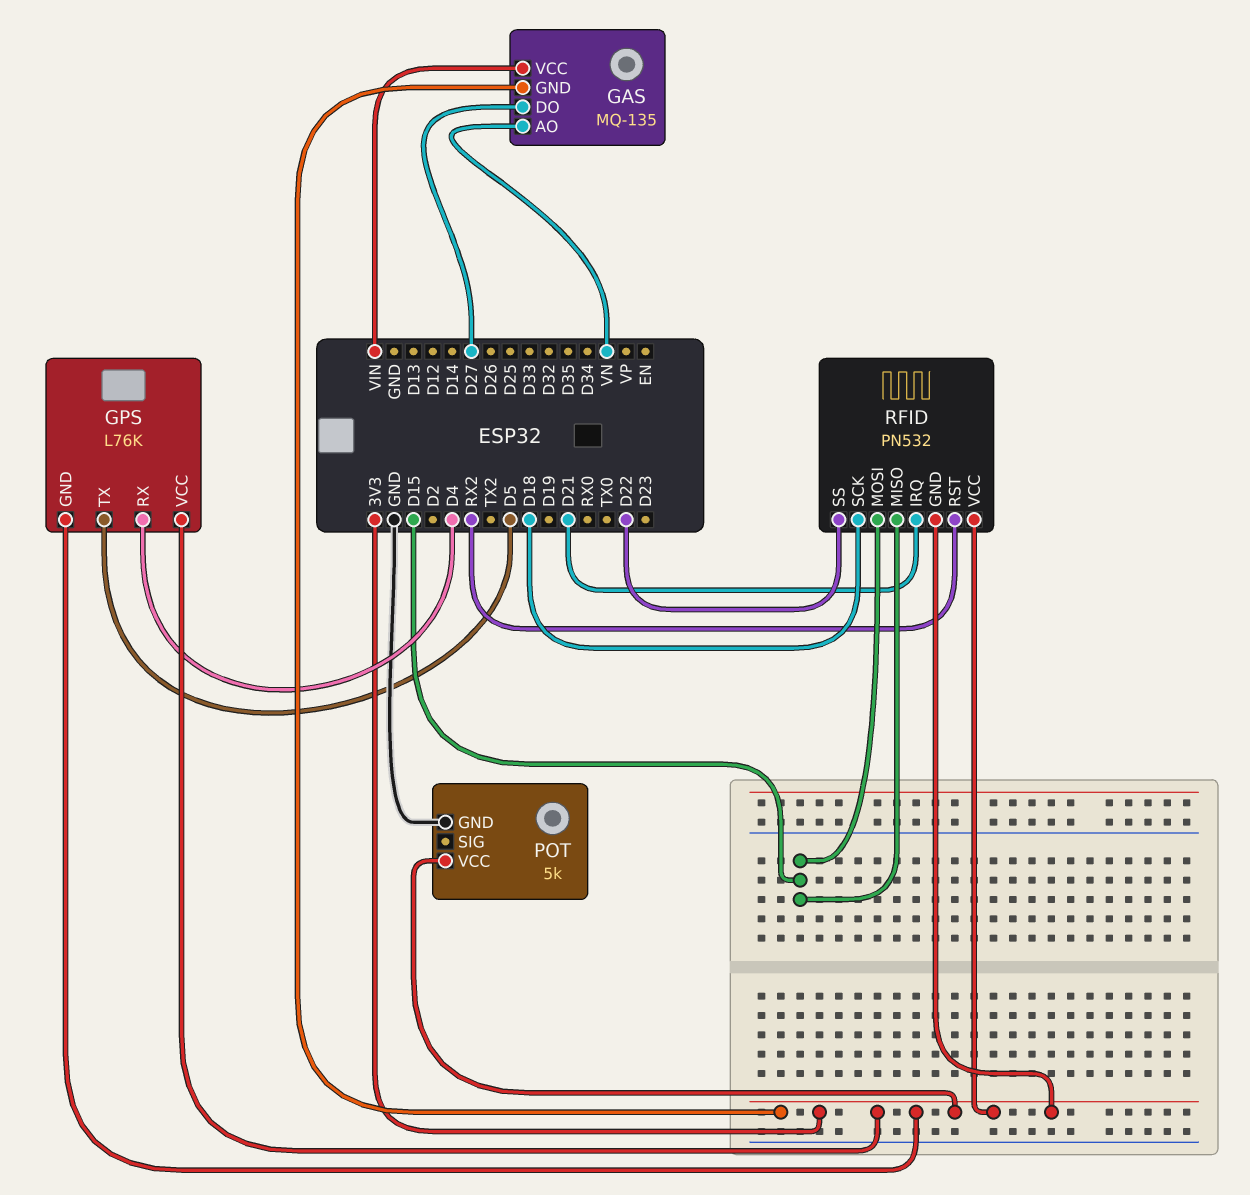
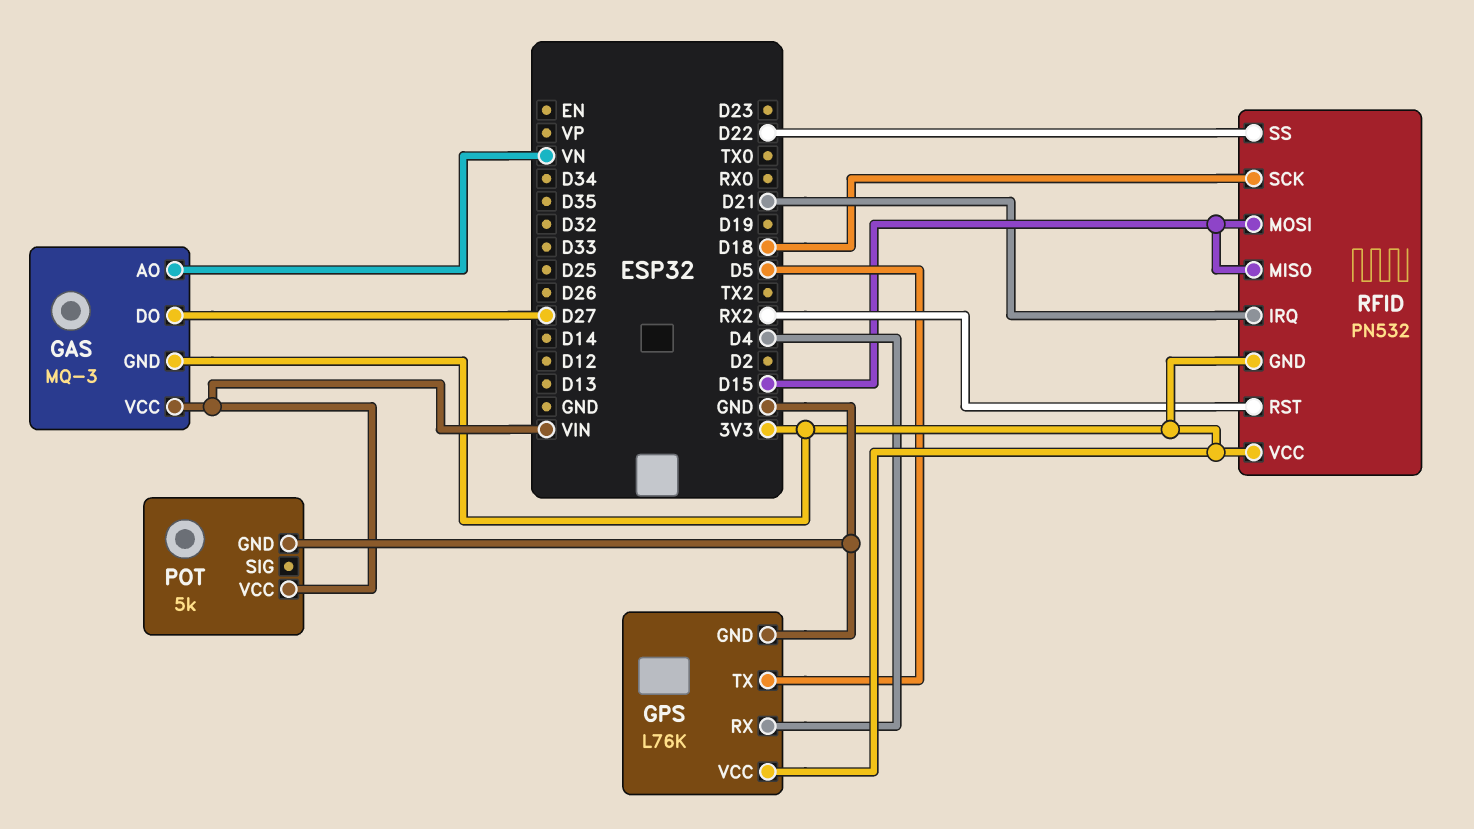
GAS: MQ-135 -> MQ-3
GPS pin GND: 3V3 -> GND
POT pin VCC: 3V3 -> VIN

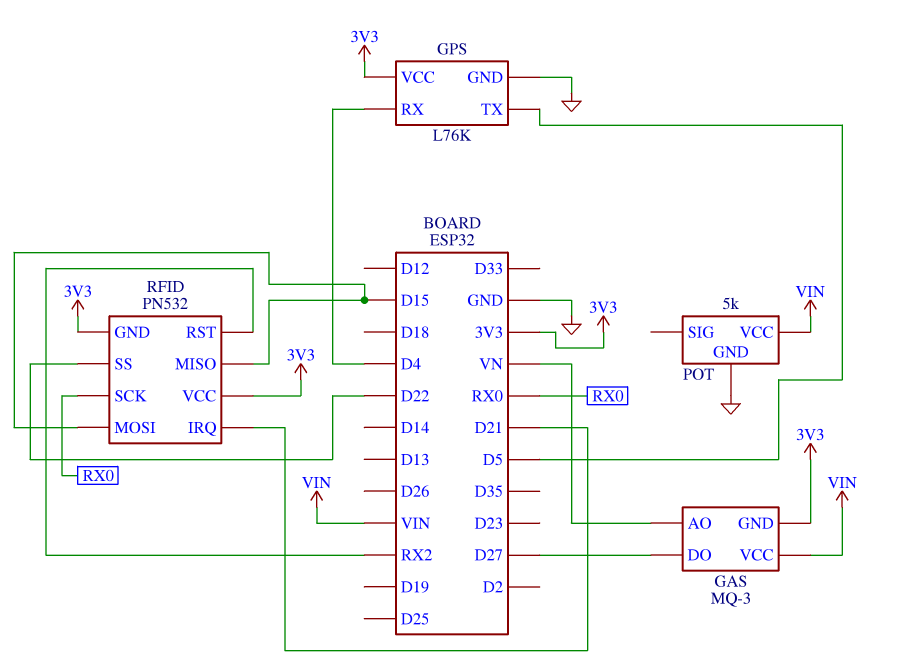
RFID pin SCK: D18 -> RX0

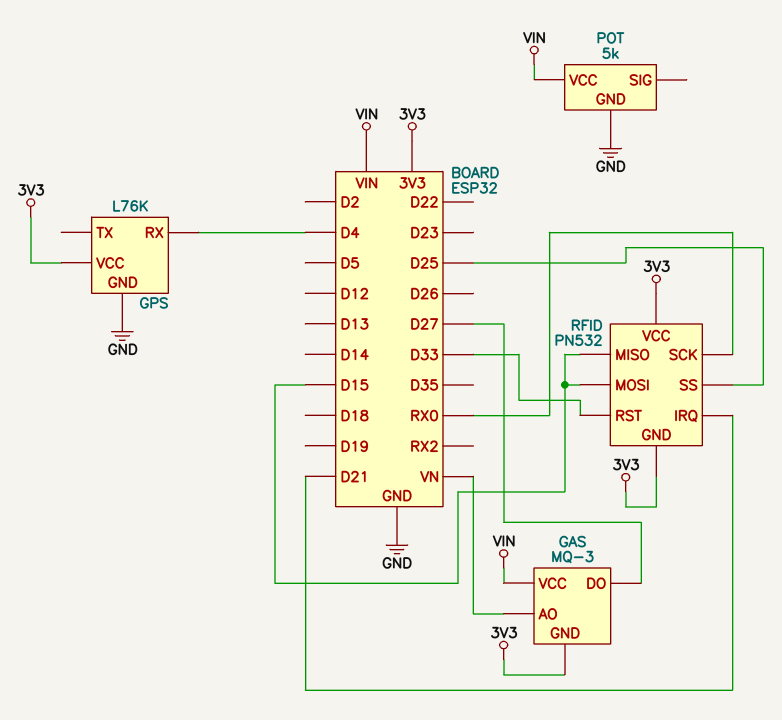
GPS pin TX: D5 -> none
RFID pin RST: RX2 -> D33
RFID pin SS: D22 -> D25

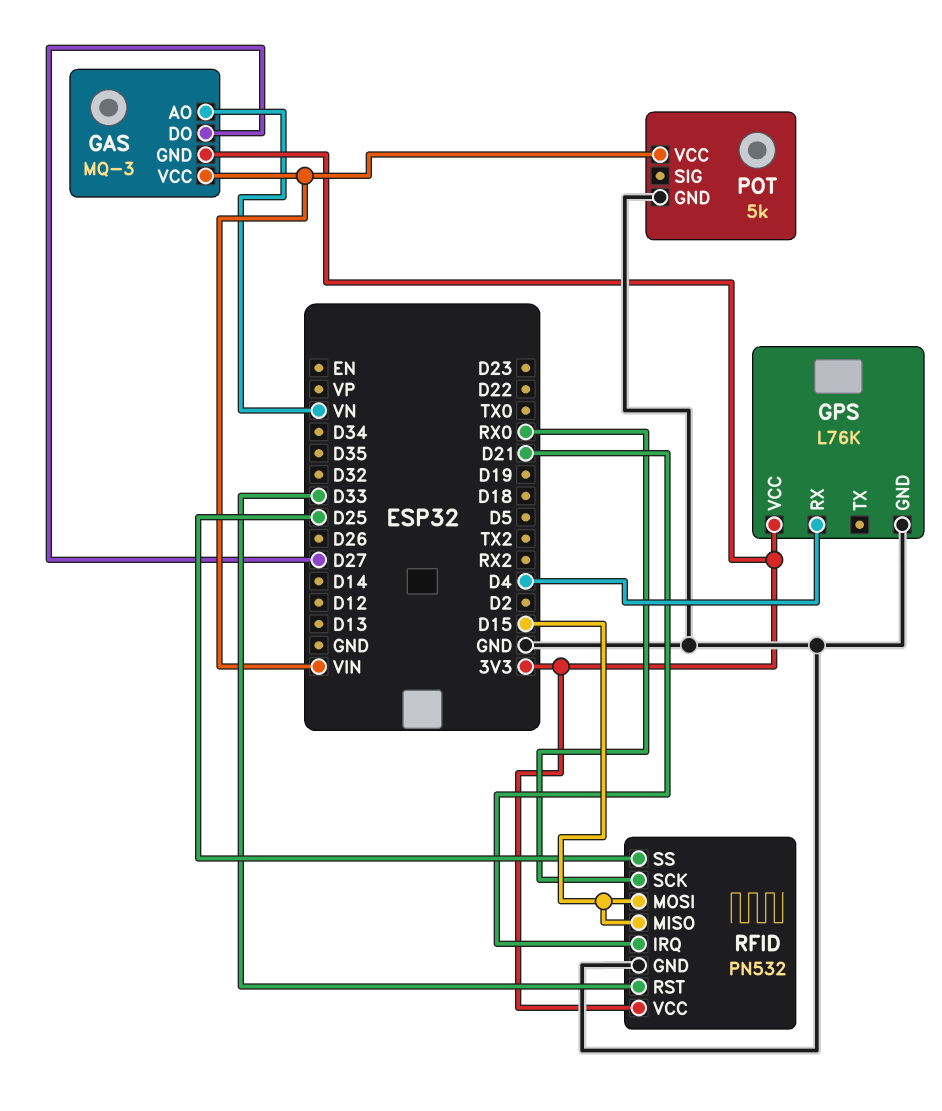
RFID pin GND: 3V3 -> GND

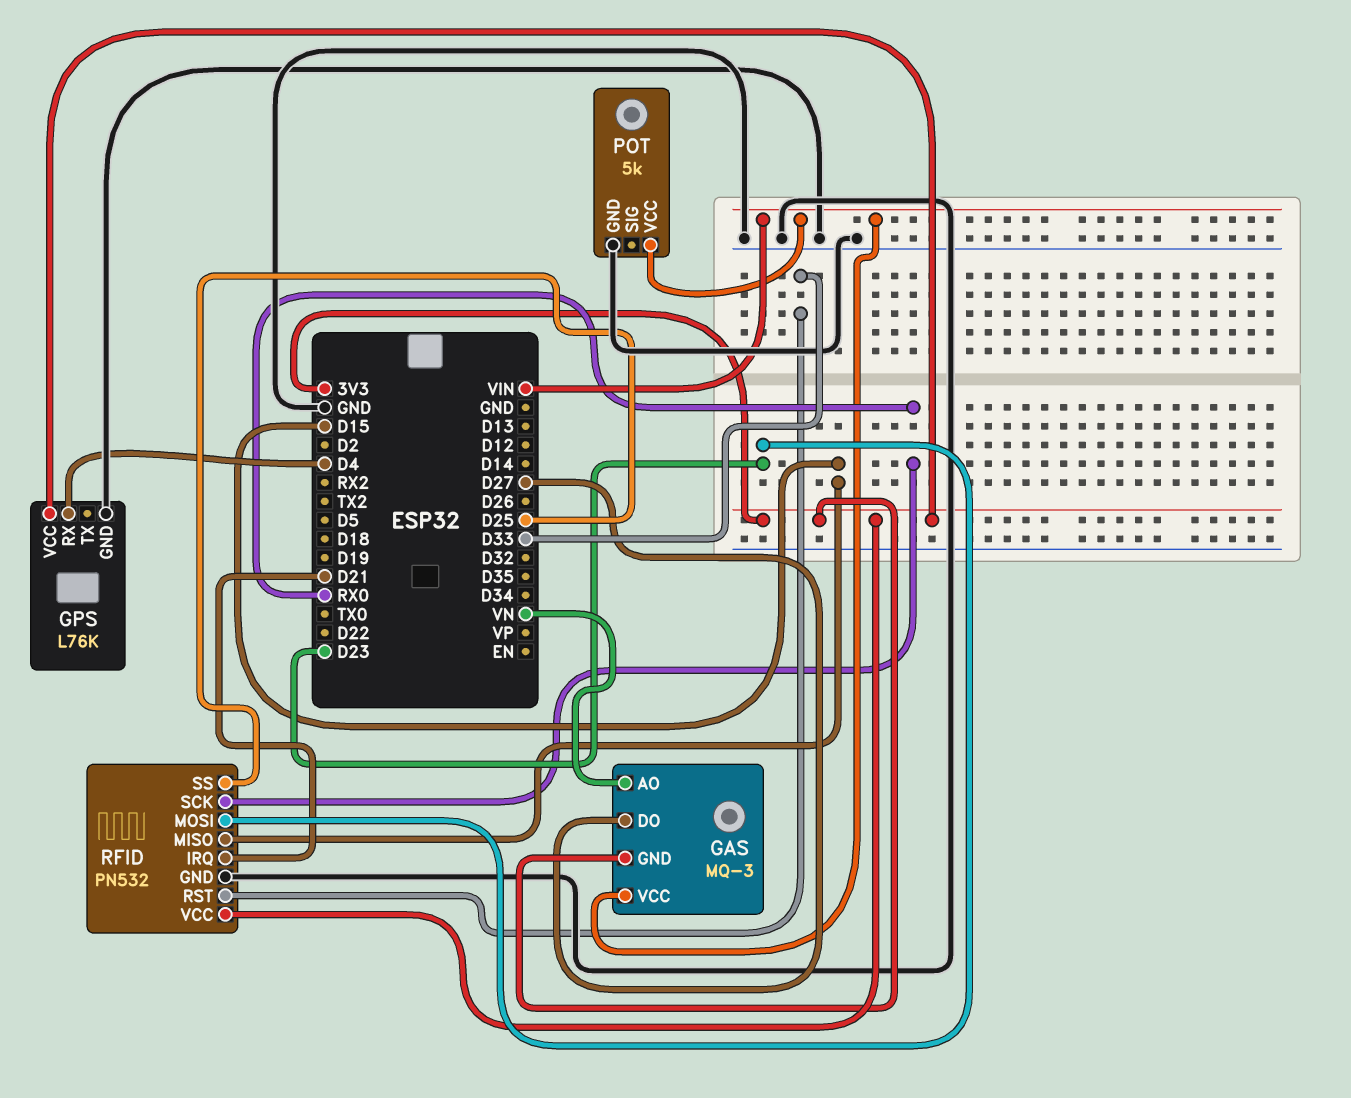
RFID pin MOSI: D15 -> D23

